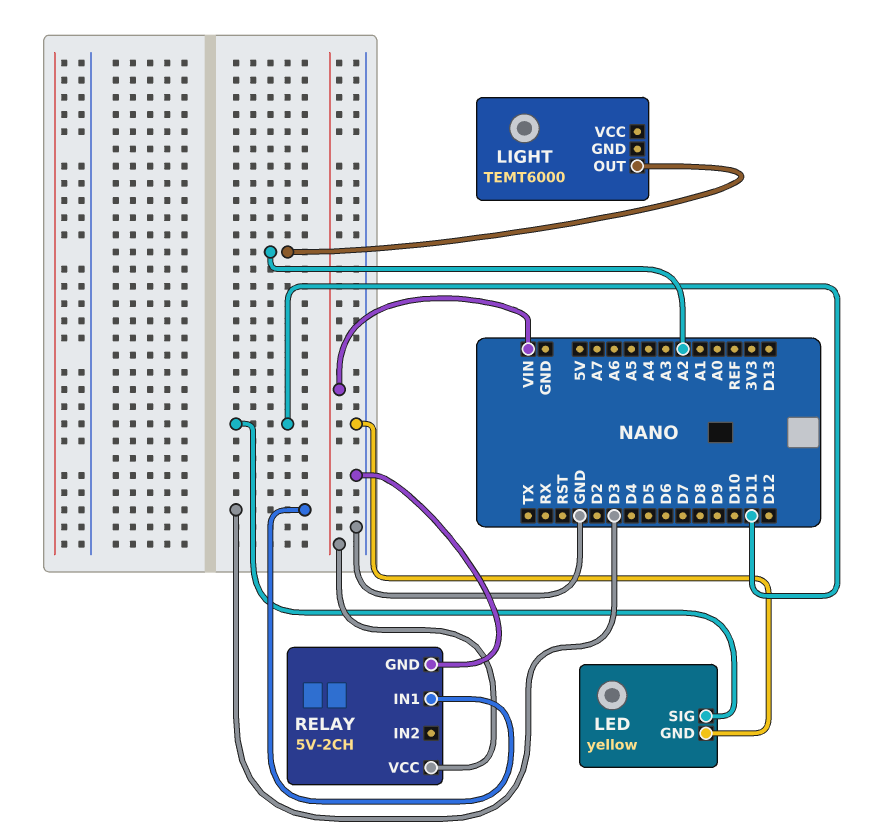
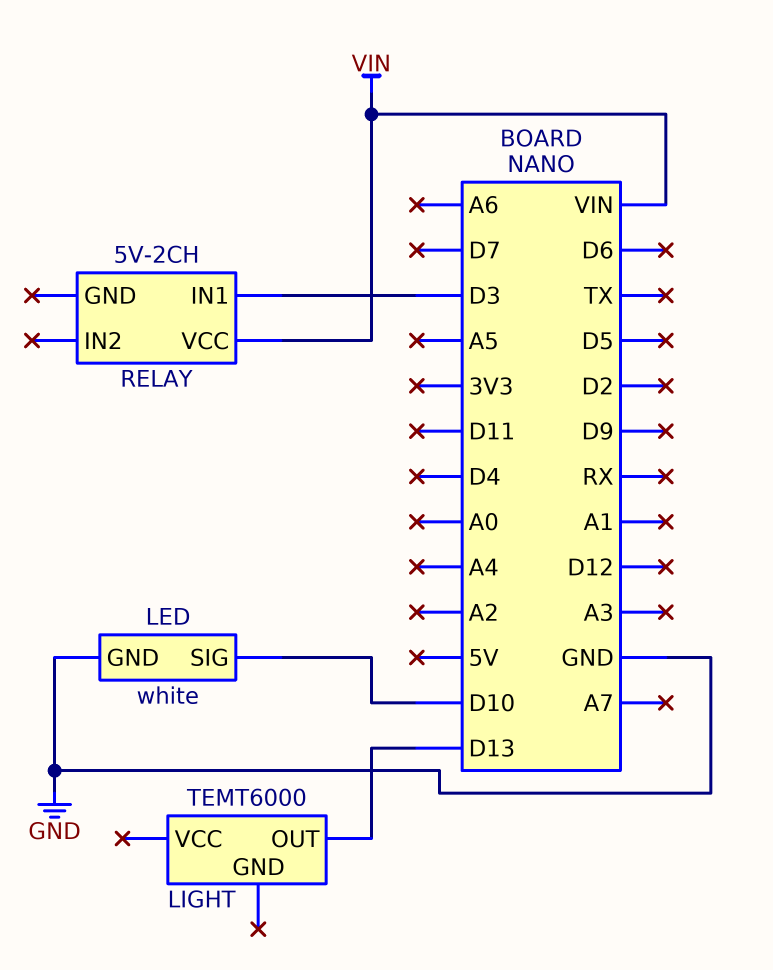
LED: yellow -> white
LED pin SIG: D11 -> D10
LIGHT pin OUT: A2 -> D13
RELAY pin GND: GND -> none

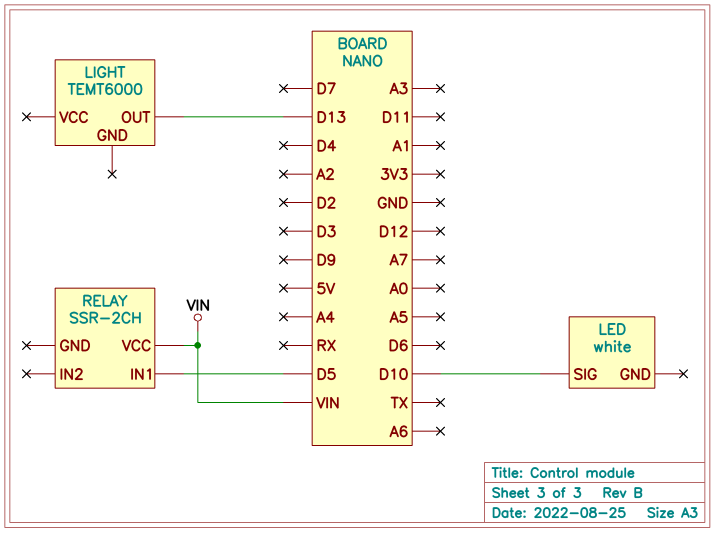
LED pin GND: GND -> none
RELAY: 5V-2CH -> SSR-2CH
RELAY pin IN1: D3 -> D5

